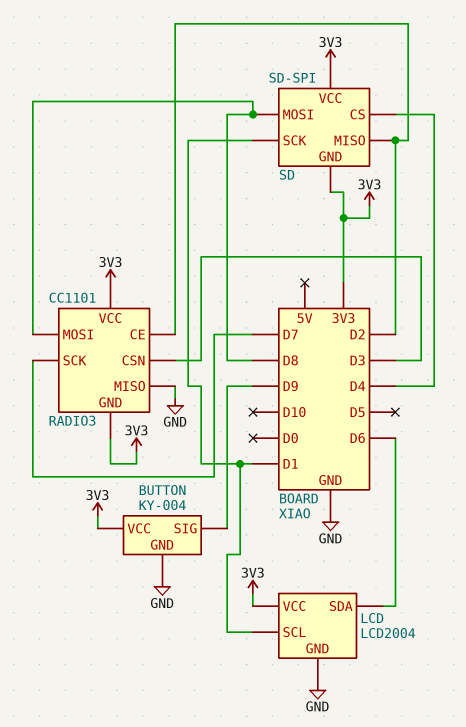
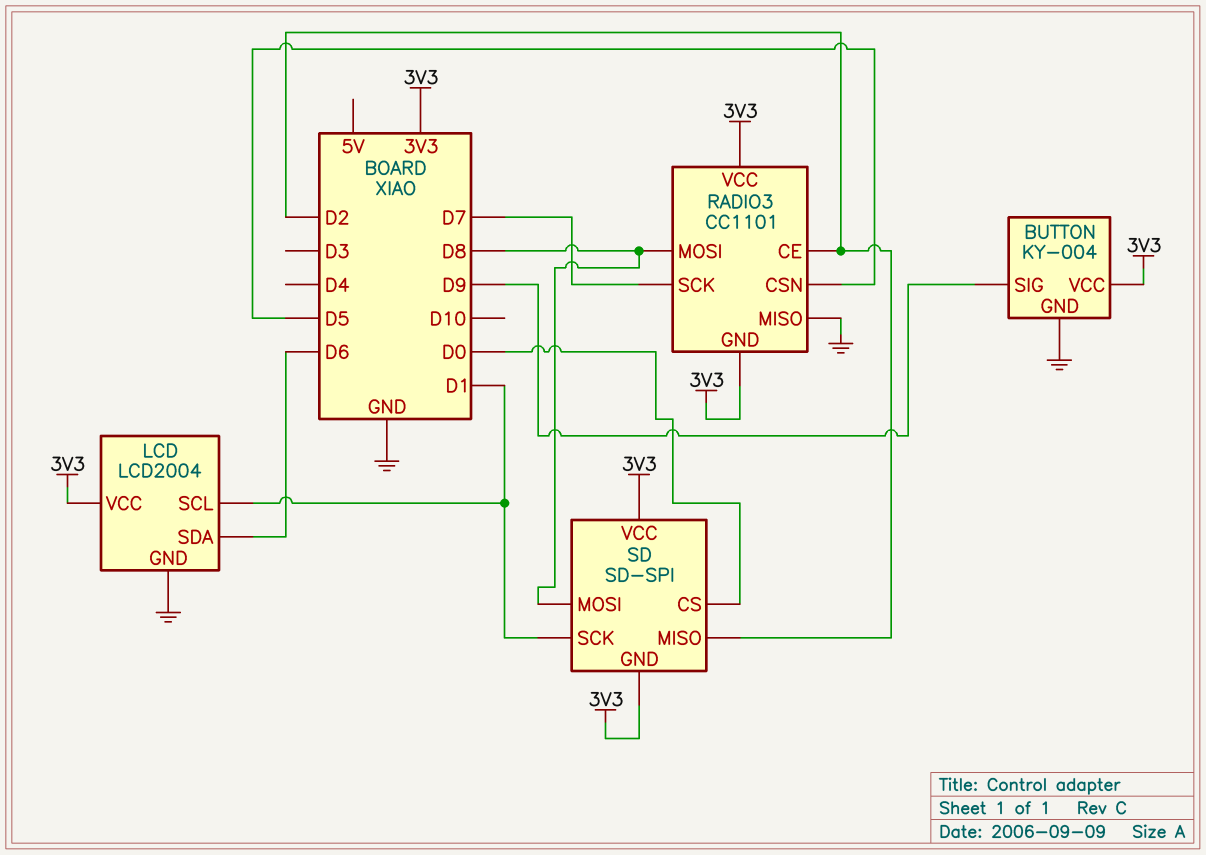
RADIO3 pin CSN: D3 -> D5
SD pin CS: D4 -> D0

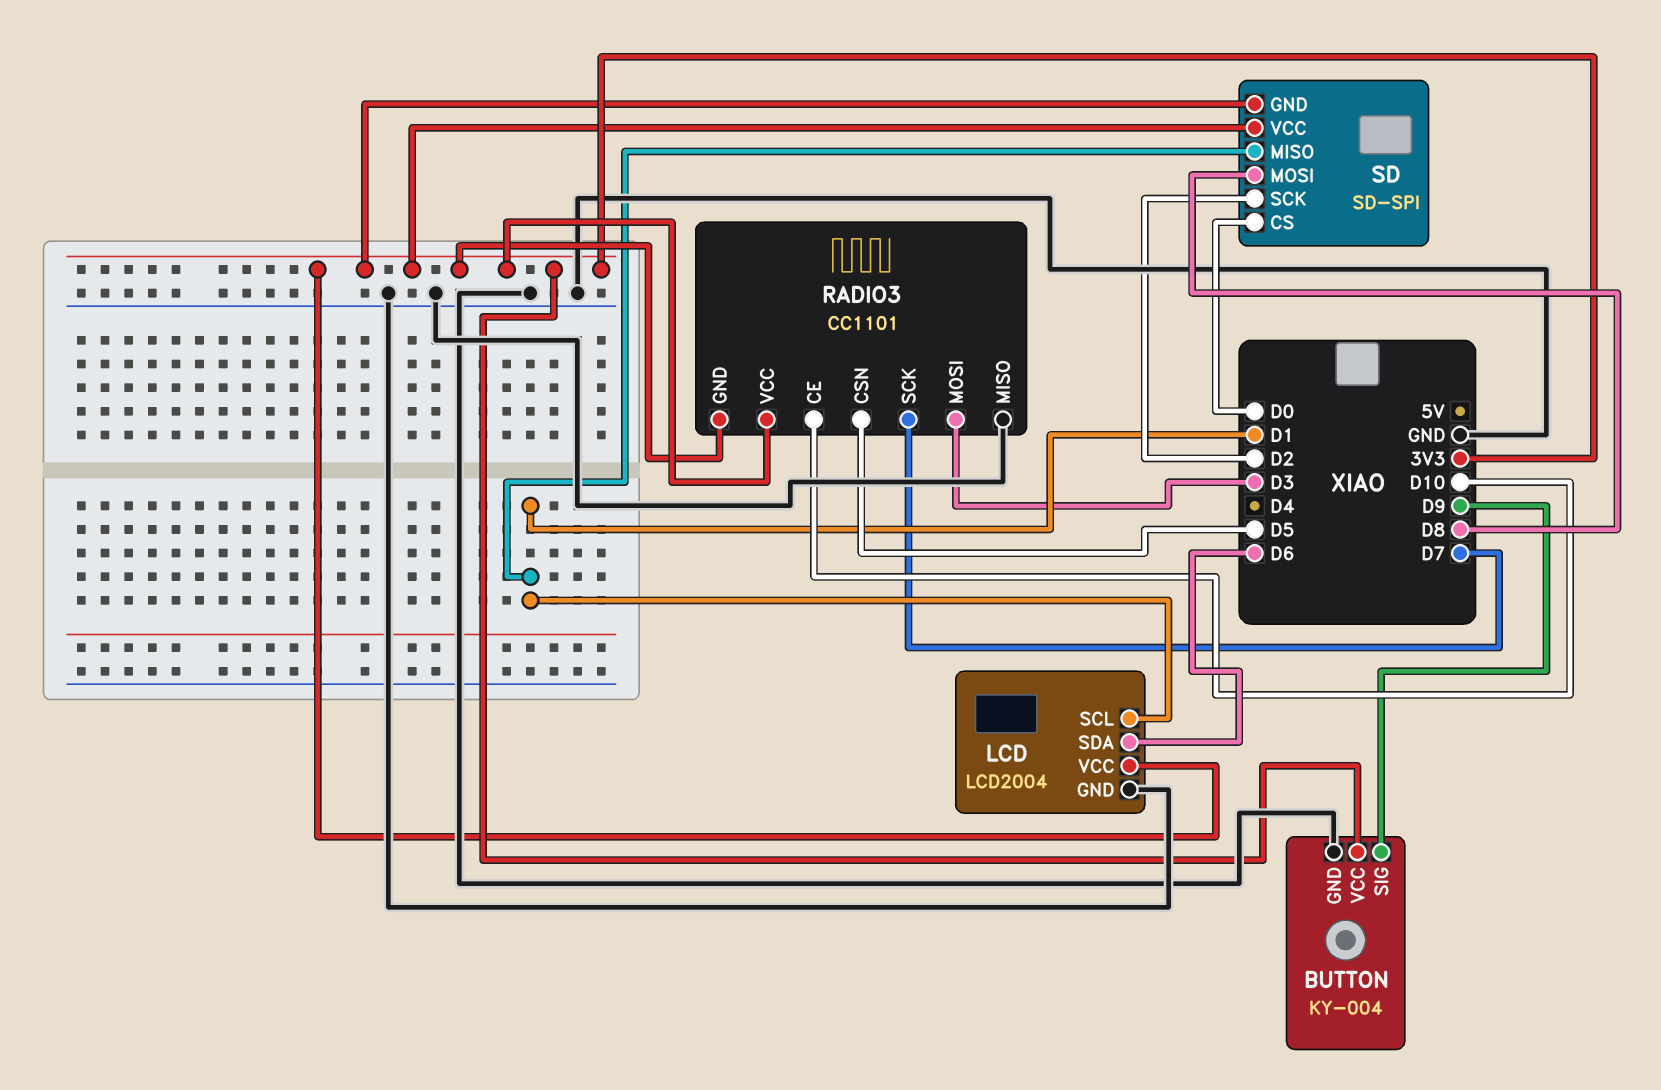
RADIO3 pin CE: D2 -> D10
RADIO3 pin MOSI: D8 -> D3
SD pin MISO: D2 -> D1
SD pin SCK: D1 -> D2

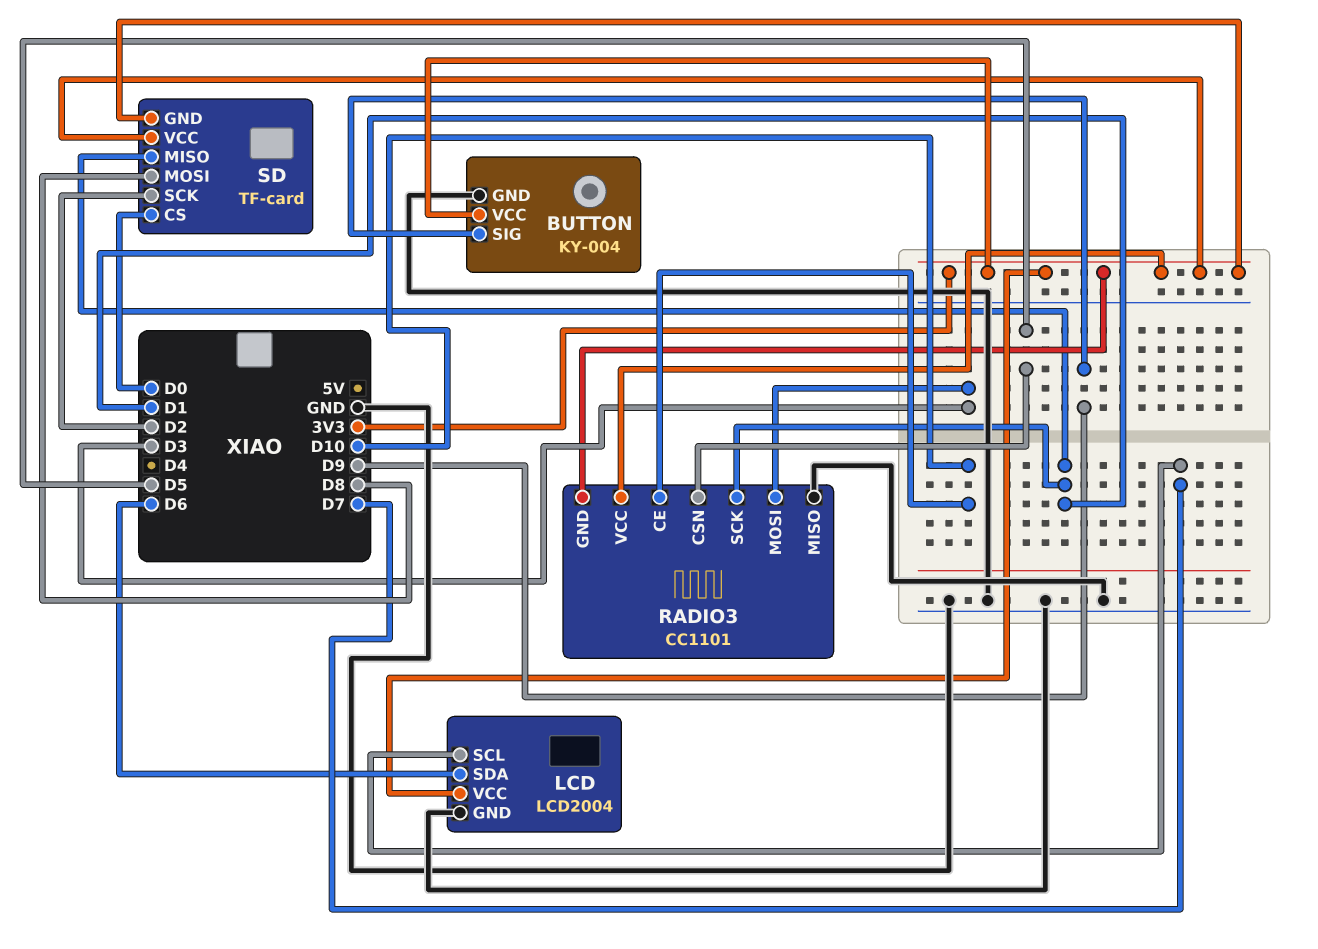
LCD pin SCL: D1 -> D7
RADIO3 pin SCK: D7 -> D1
SD: SD-SPI -> TF-card

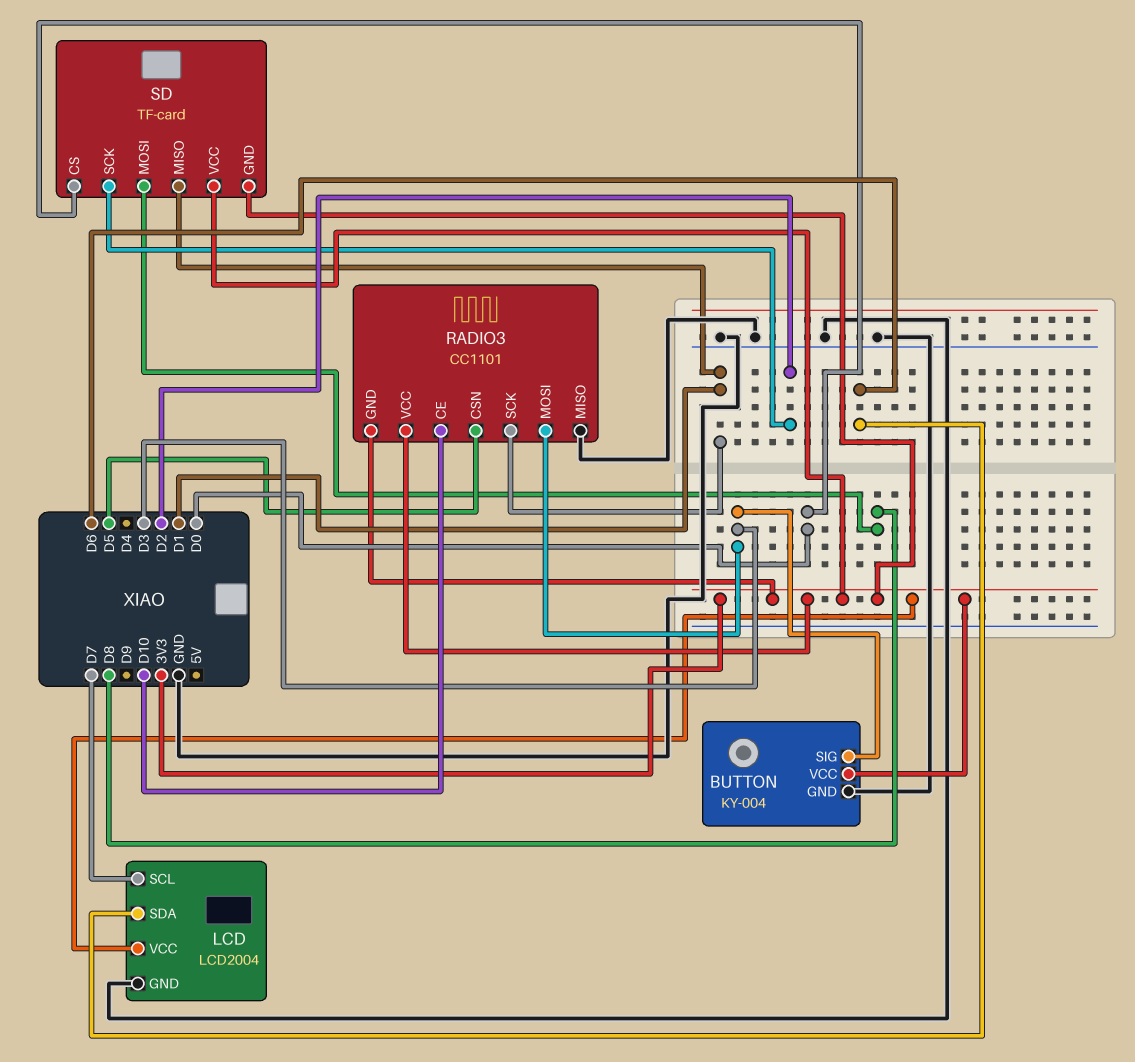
BUTTON pin SIG: D9 -> D3

